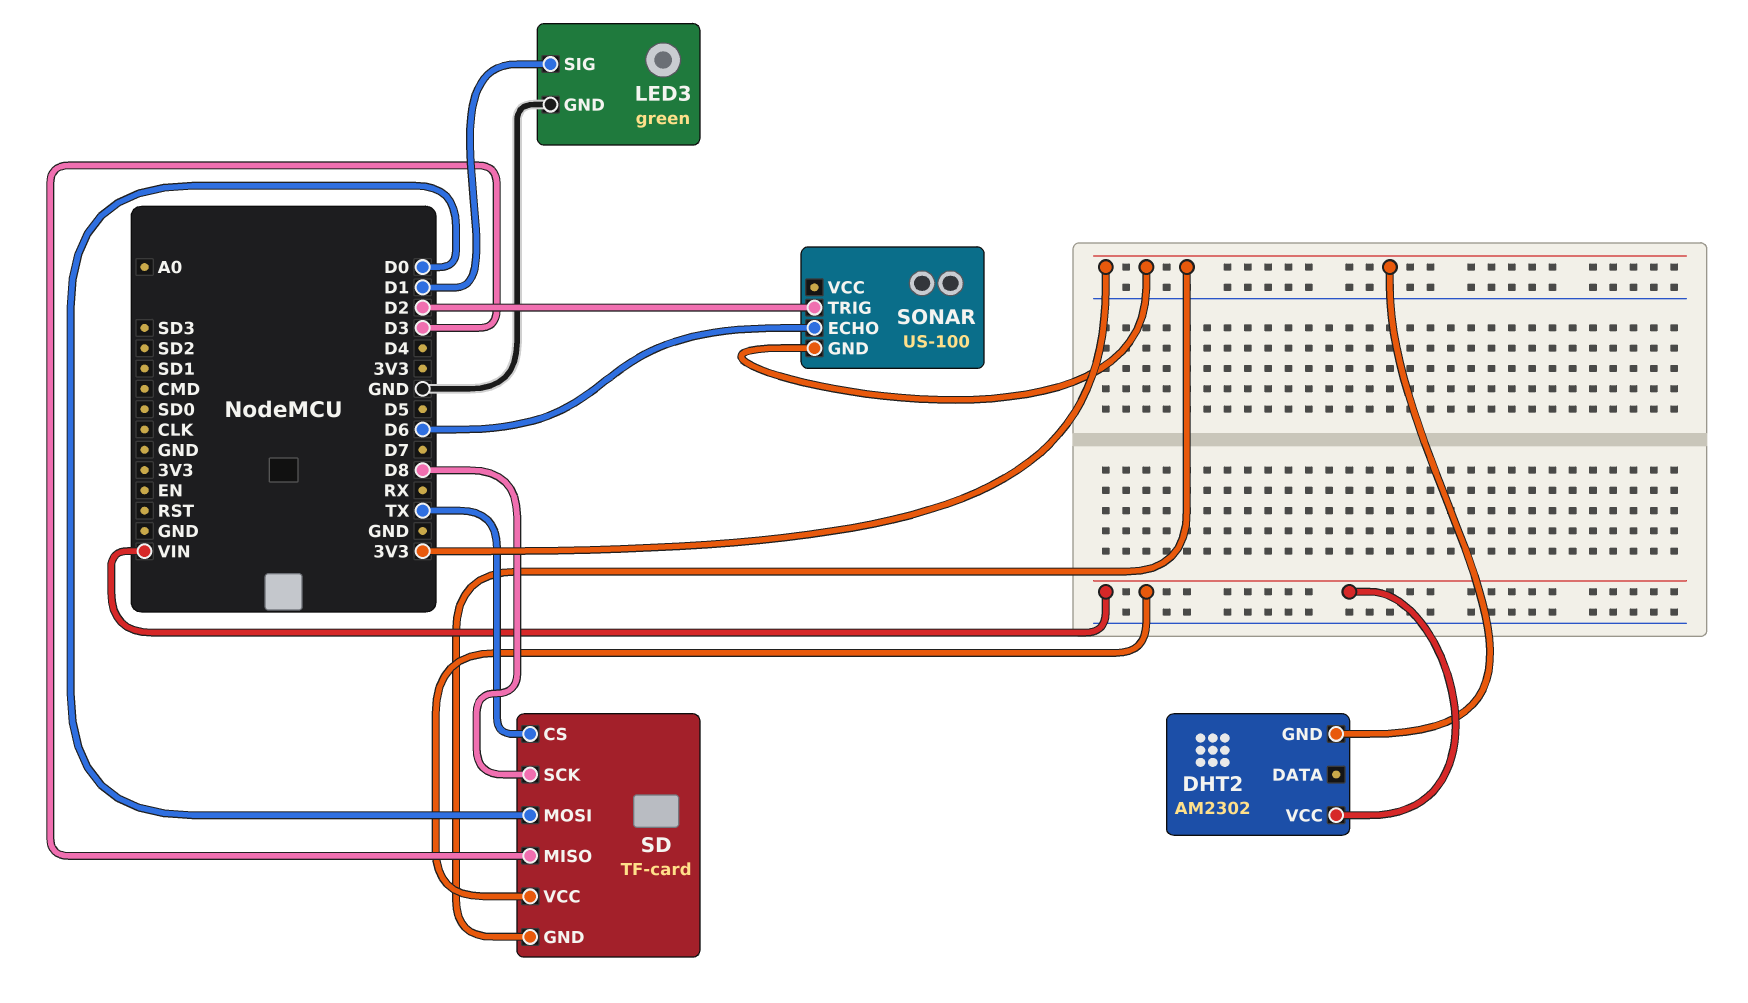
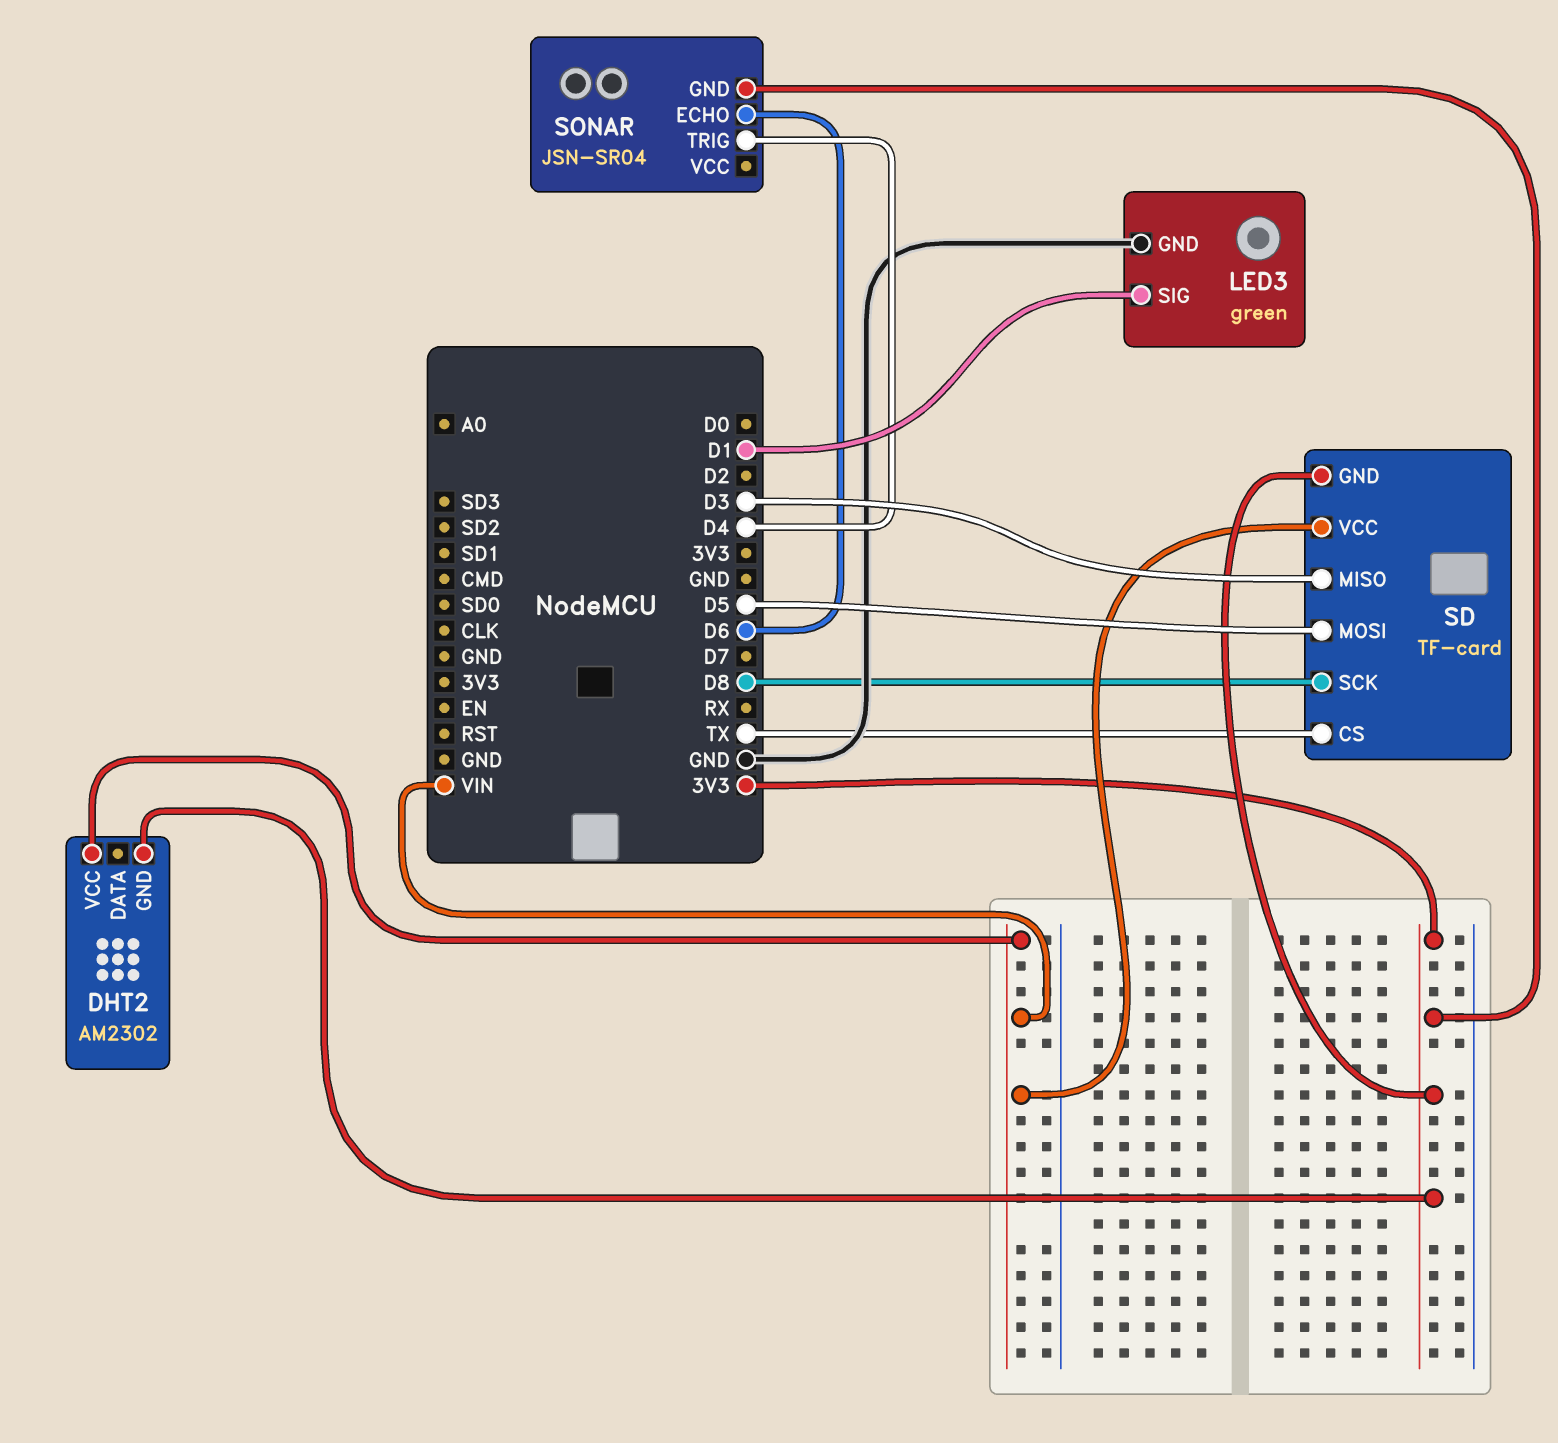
SD pin MOSI: D0 -> D5
SONAR: US-100 -> JSN-SR04
SONAR pin TRIG: D2 -> D4

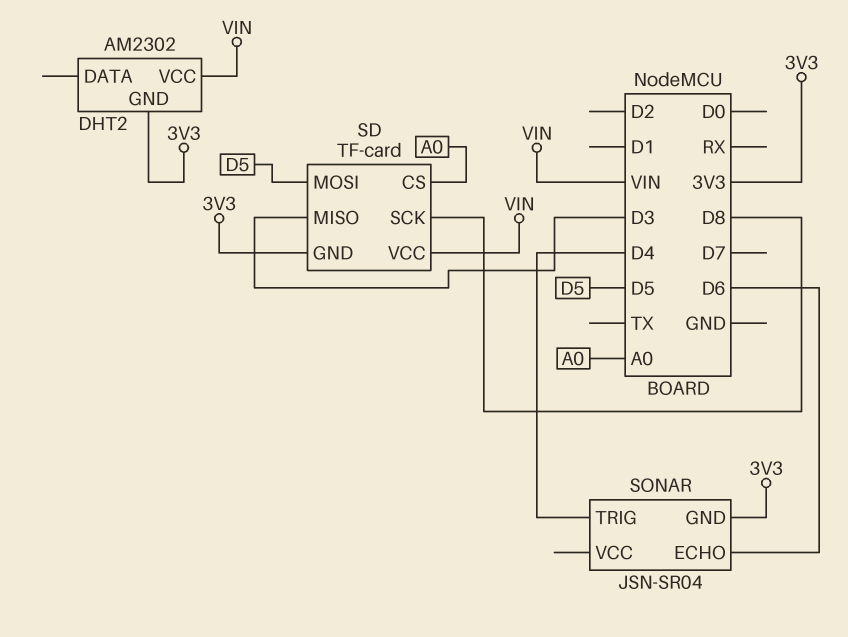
LED3: green -> none
LED3 pin GND: GND -> none
LED3 pin SIG: D1 -> none
SD pin CS: TX -> A0

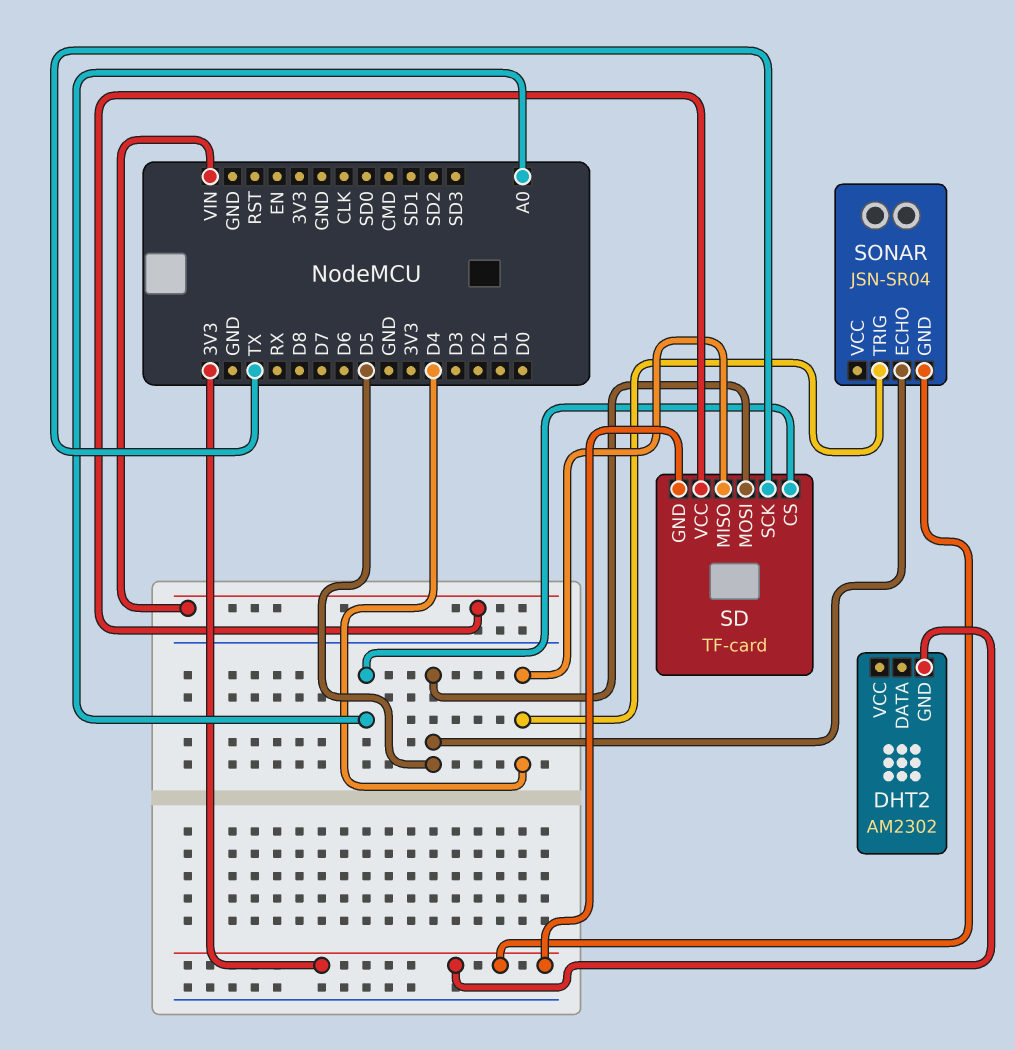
DHT2 pin VCC: VIN -> none
SD pin MISO: D3 -> D4
SD pin SCK: D8 -> TX
SONAR pin ECHO: D6 -> D5

